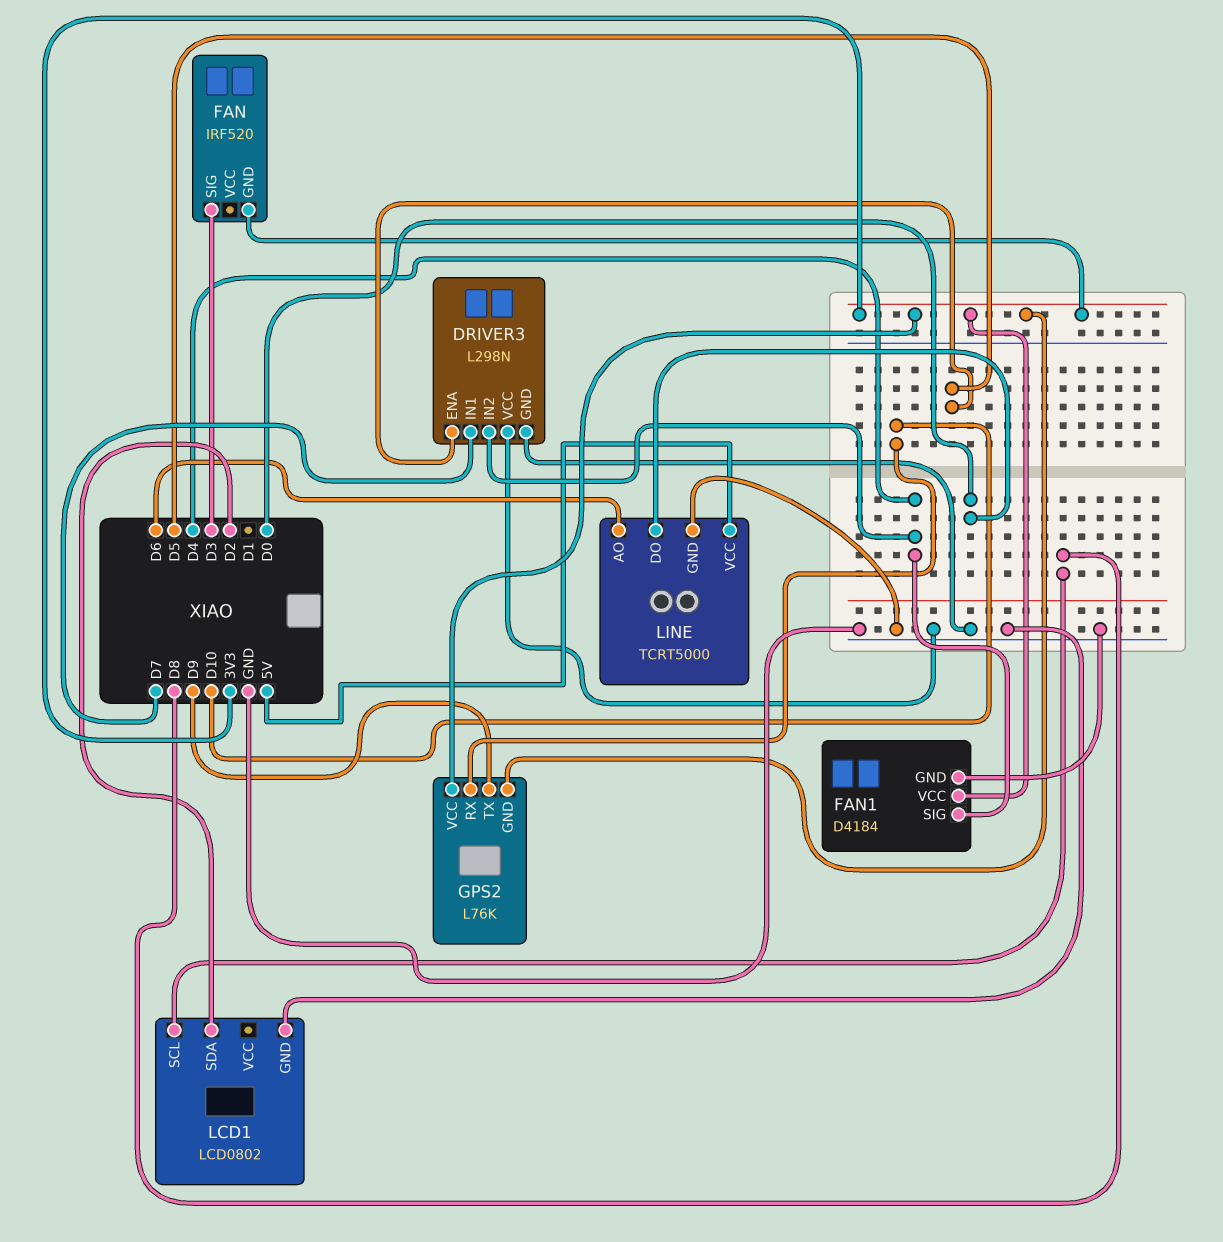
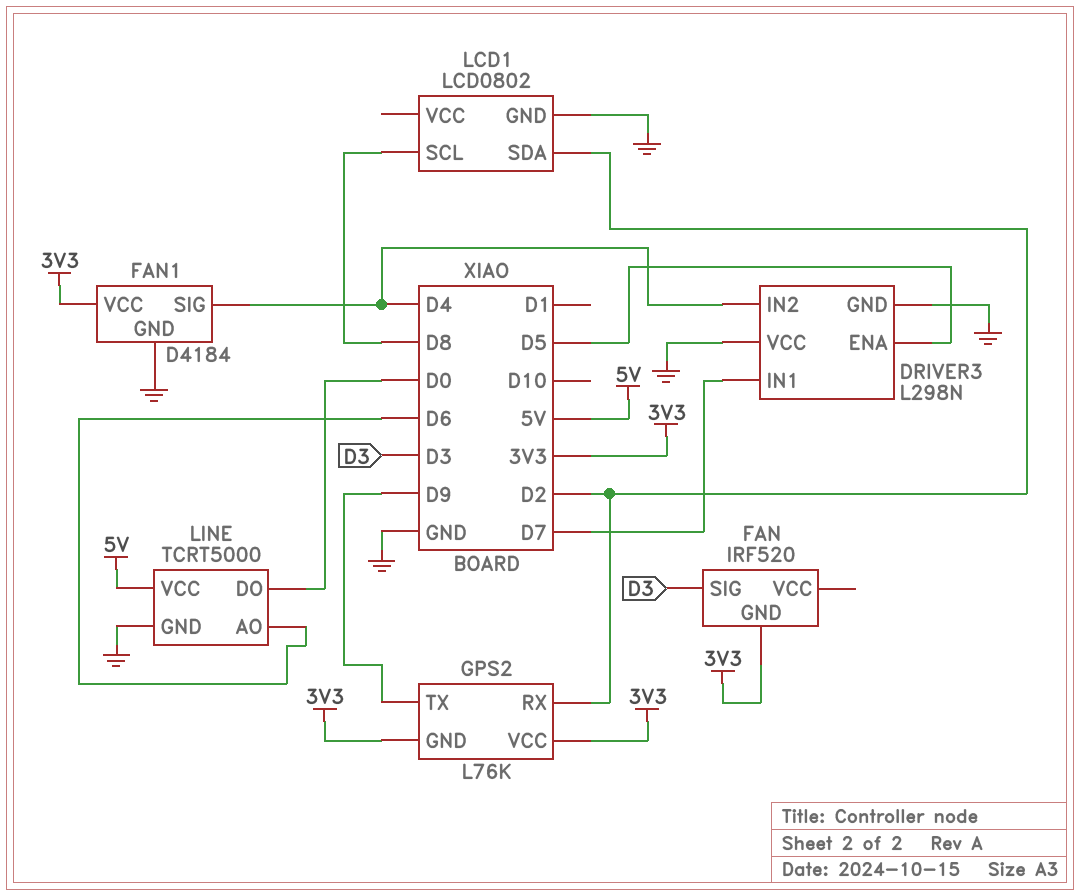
GPS2 pin RX: D10 -> D2

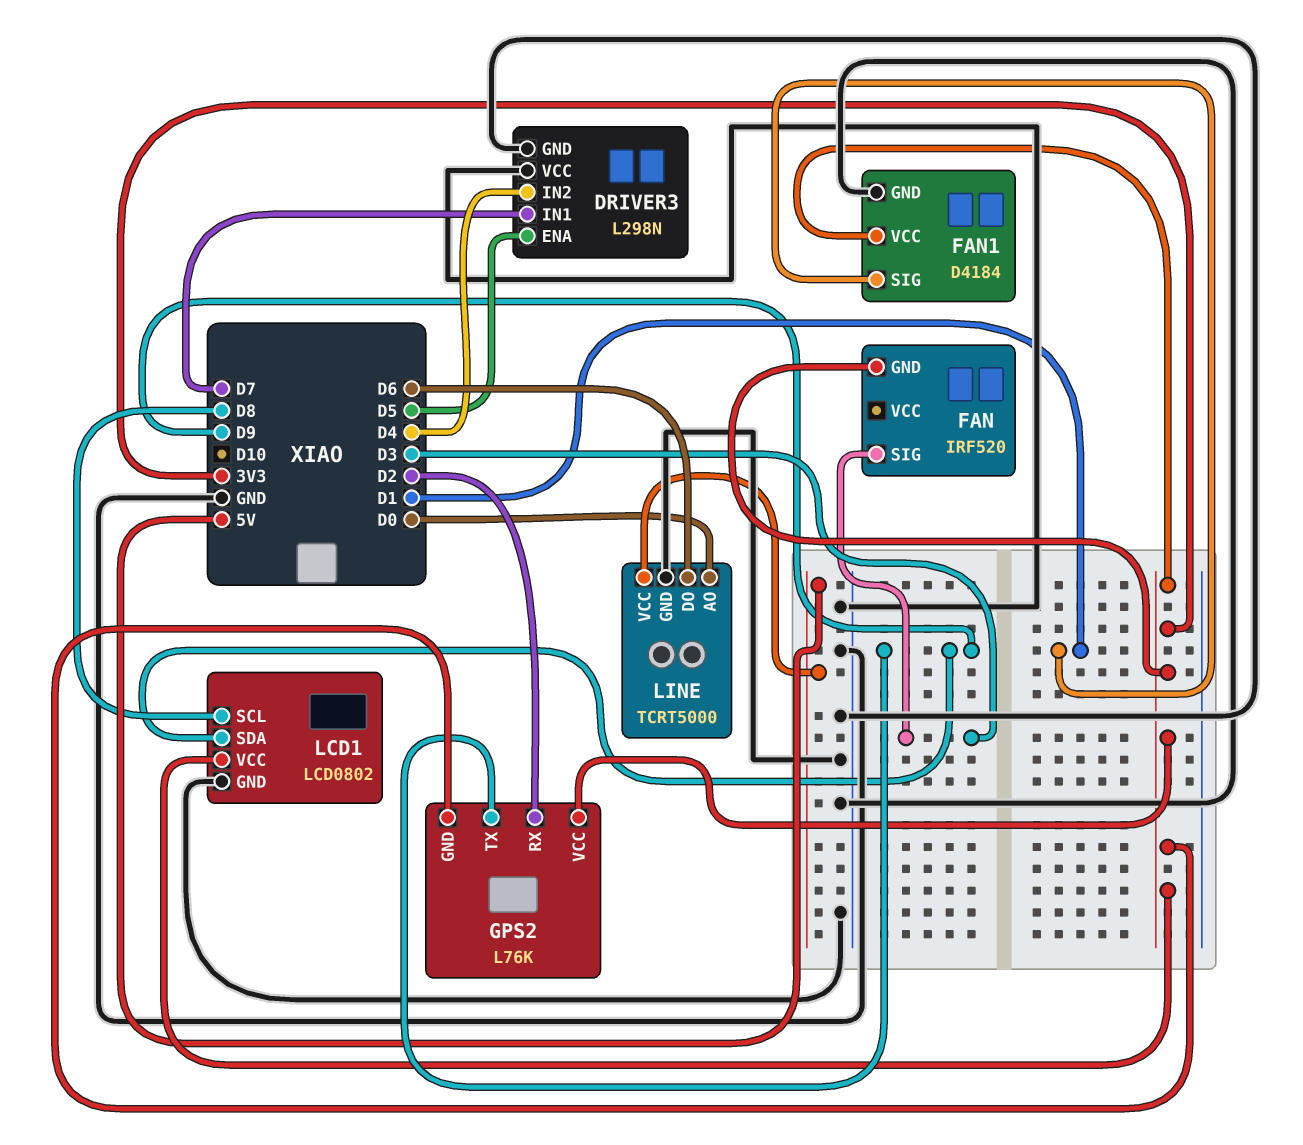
FAN1 pin SIG: D4 -> D1
LCD1 pin SDA: D2 -> D9
LCD1 pin VCC: none -> 3V3
LINE pin AO: D6 -> D0
LINE pin DO: D0 -> D6

